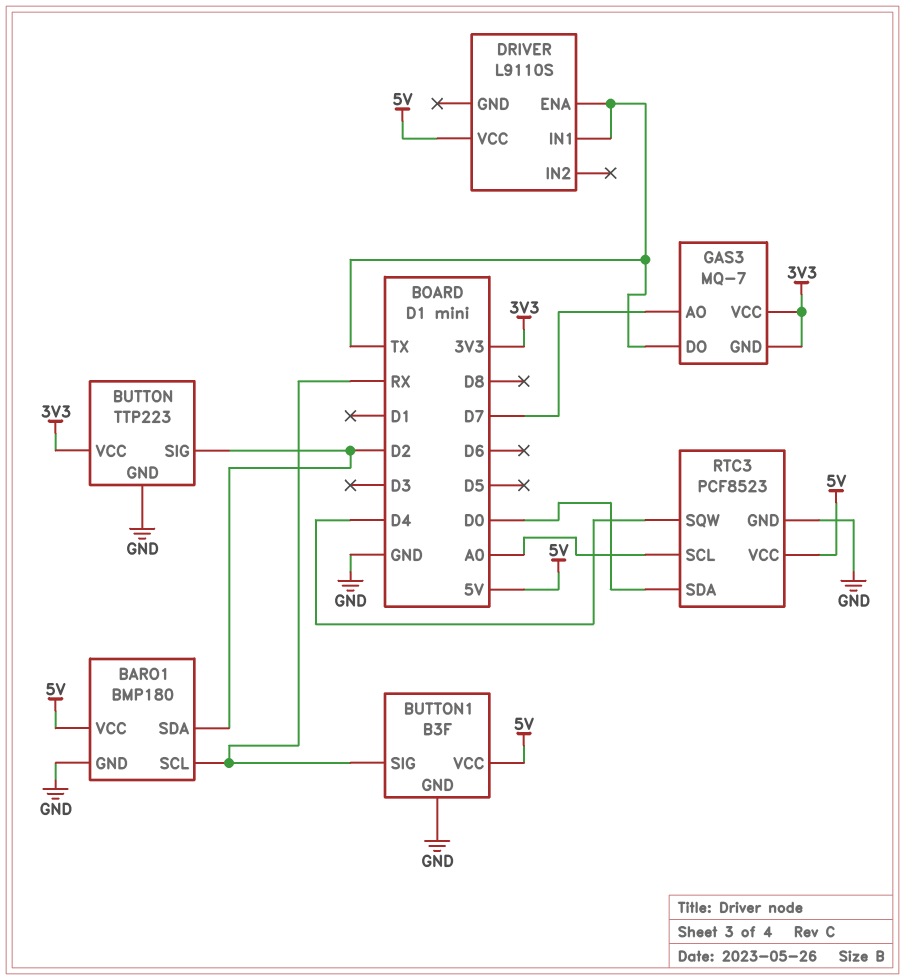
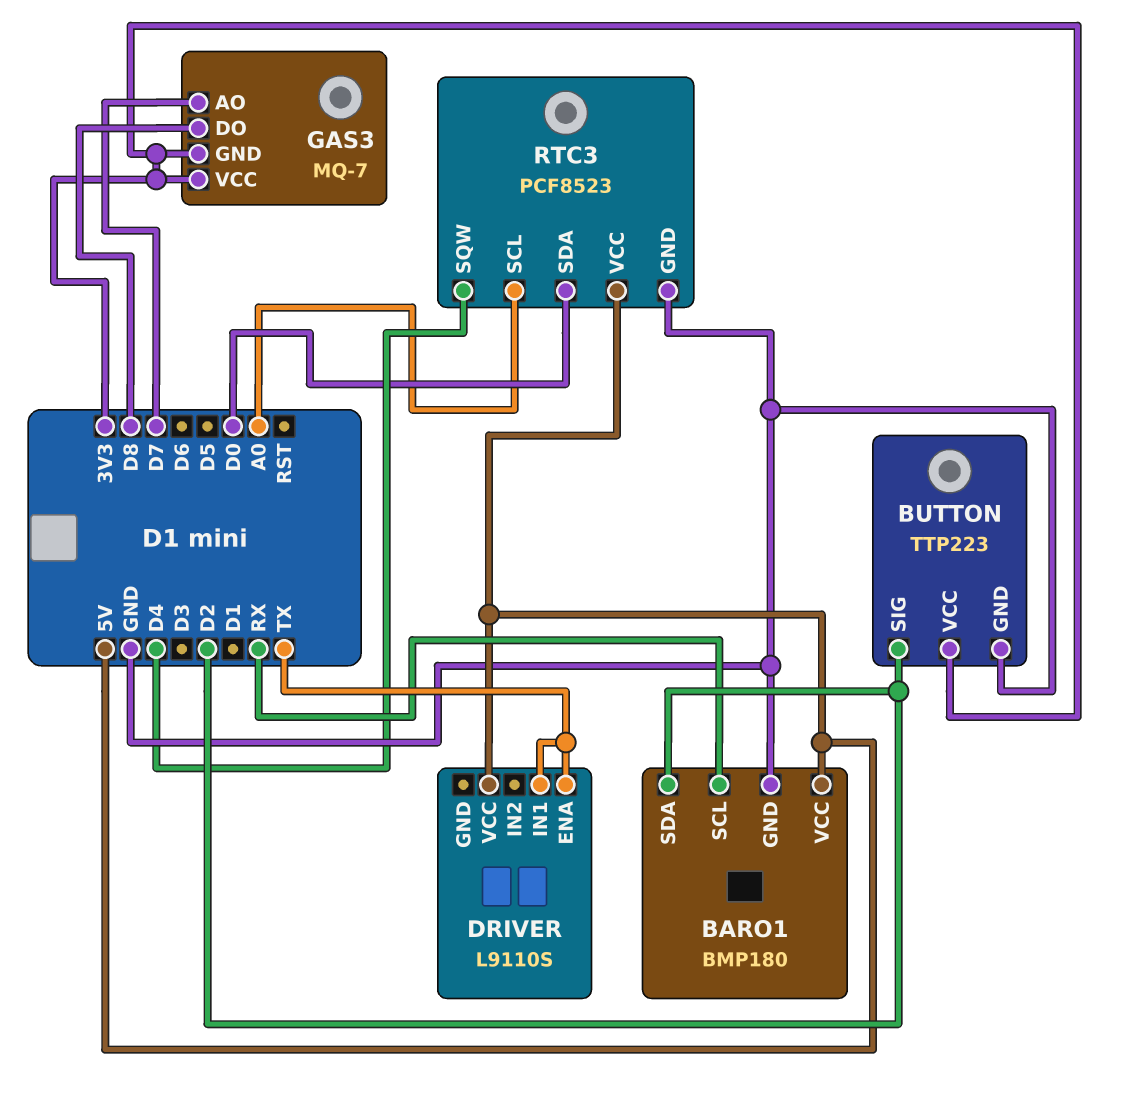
BUTTON1: B3F -> none
BUTTON1 pin GND: GND -> none
BUTTON1 pin SIG: RX -> none
BUTTON1 pin VCC: 5V -> none
GAS3 pin DO: TX -> D8

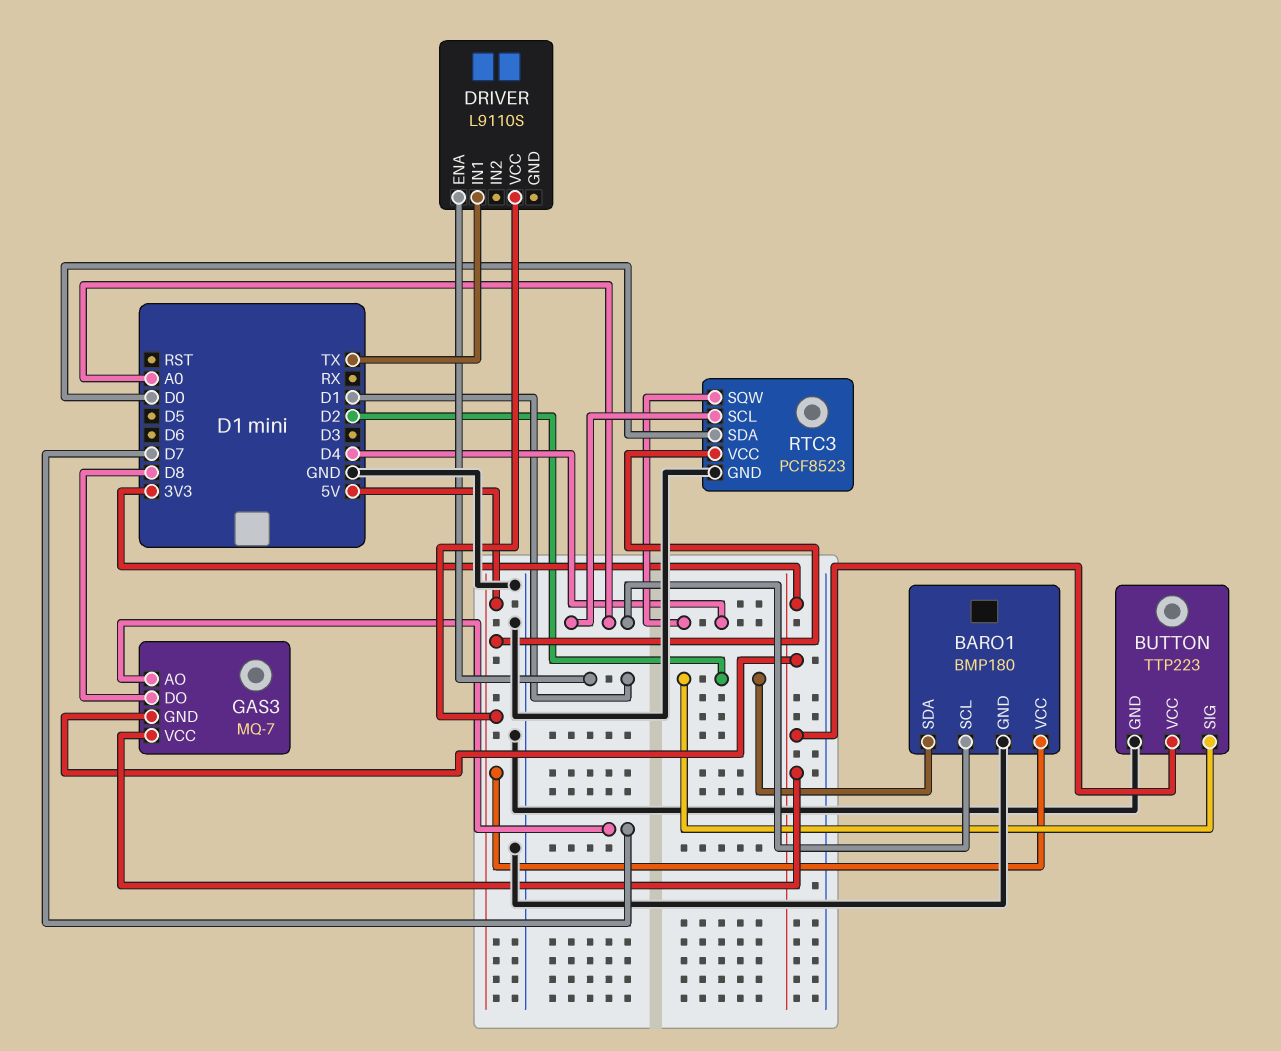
BARO1 pin SCL: RX -> A0
DRIVER pin ENA: TX -> D1

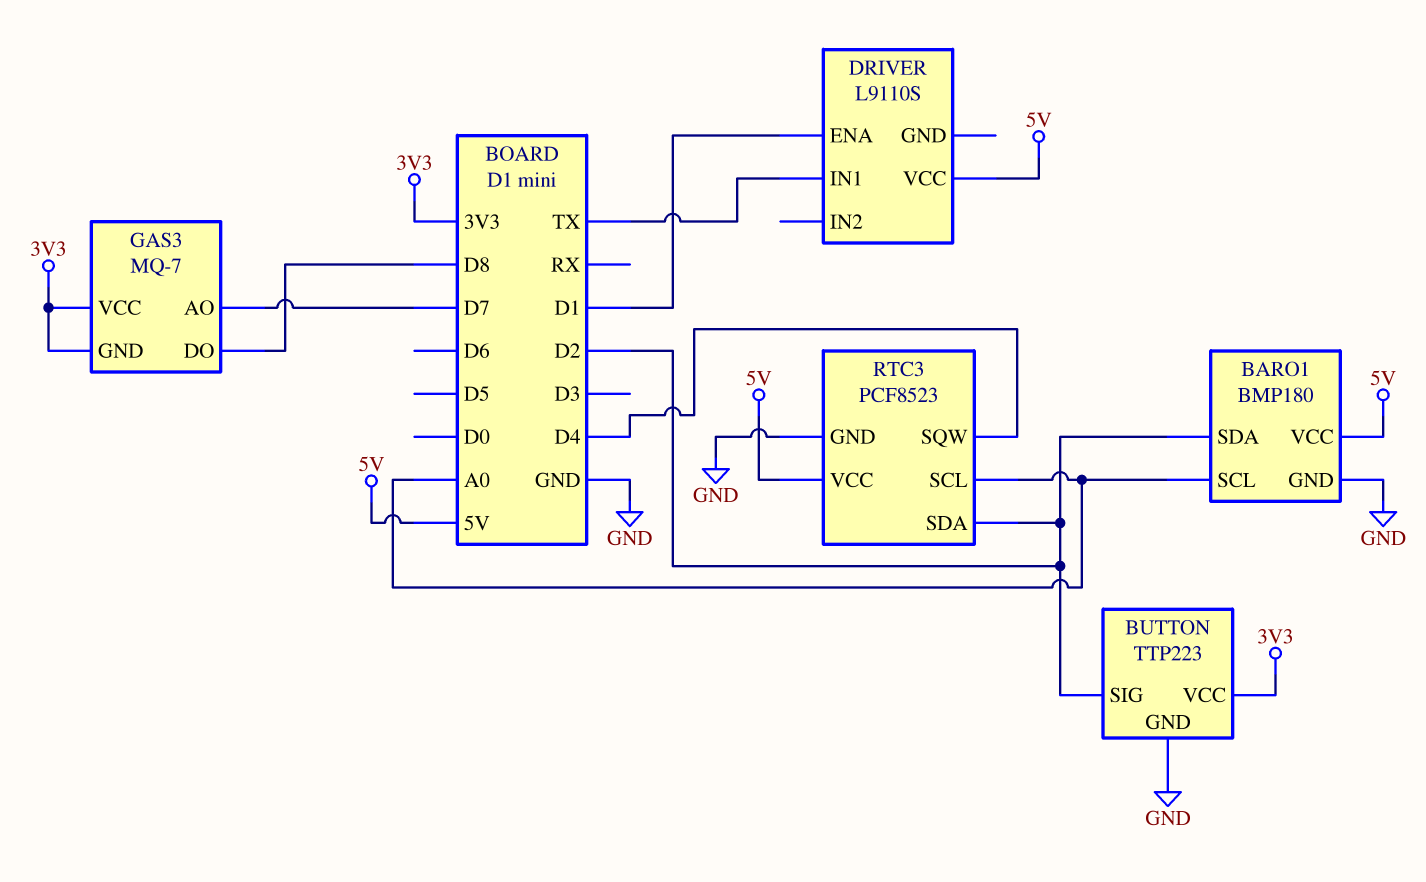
RTC3 pin SDA: D0 -> D2

